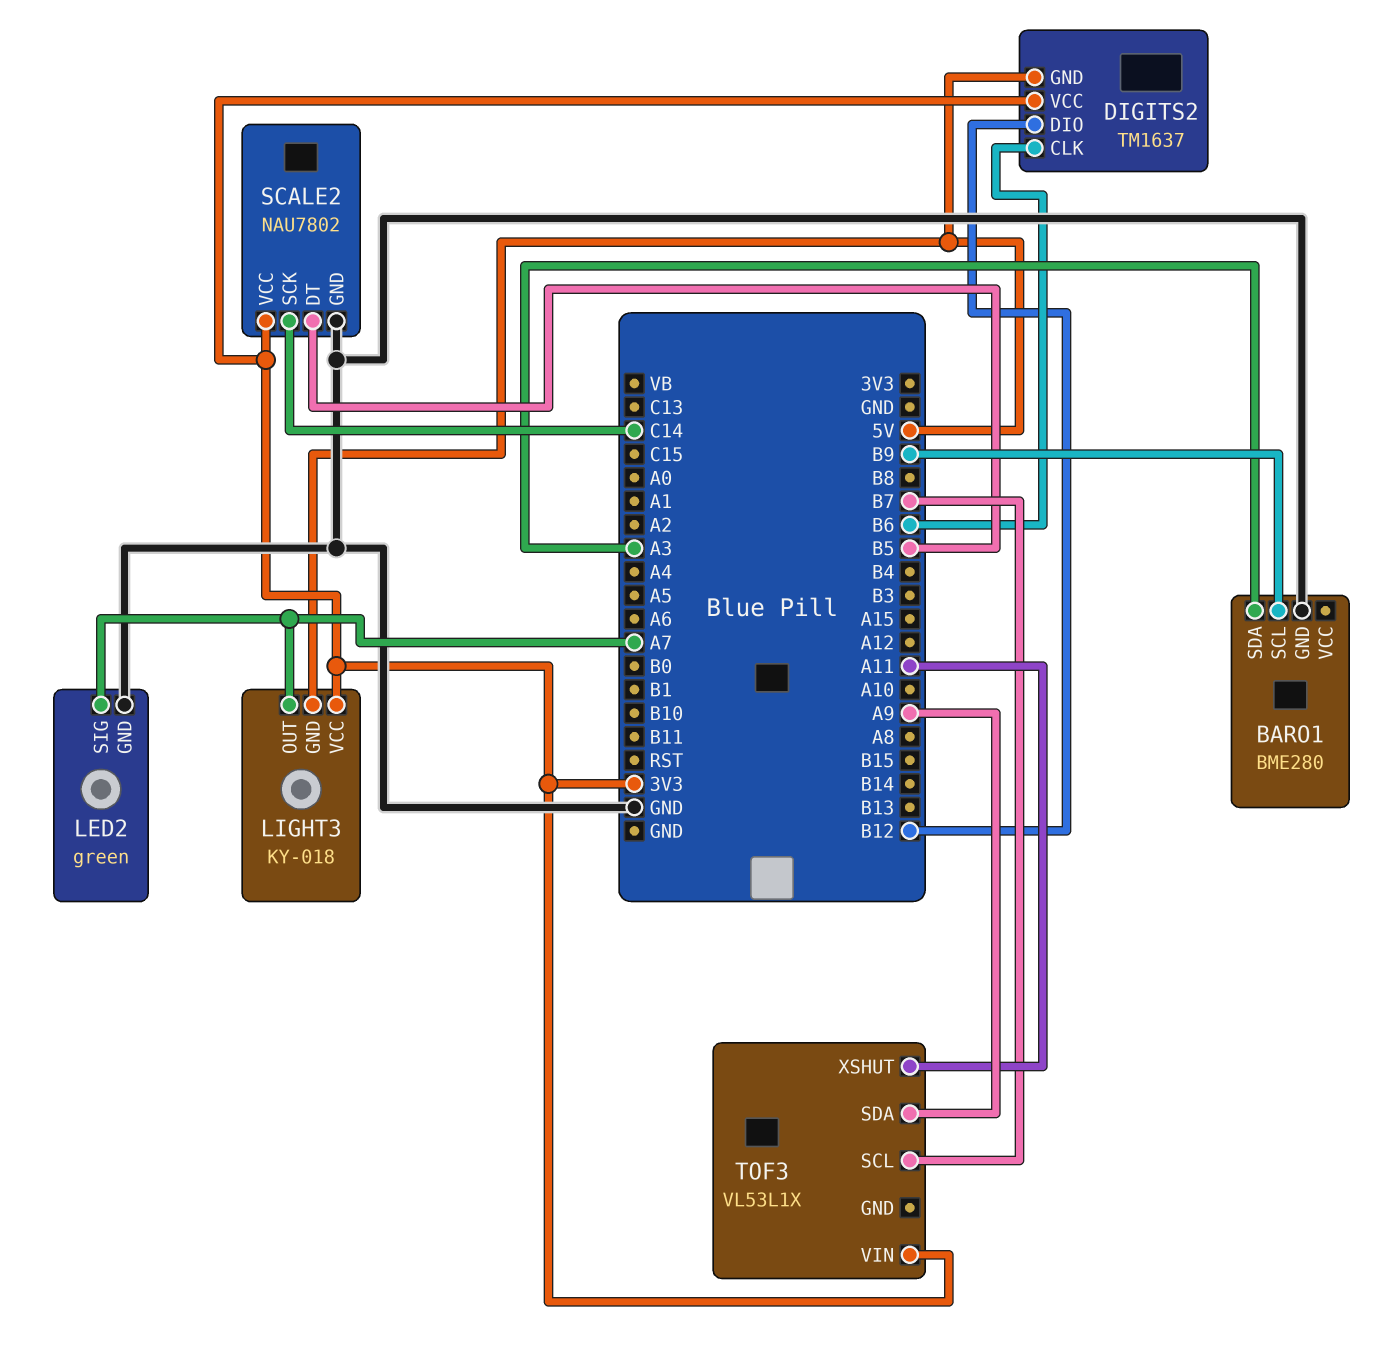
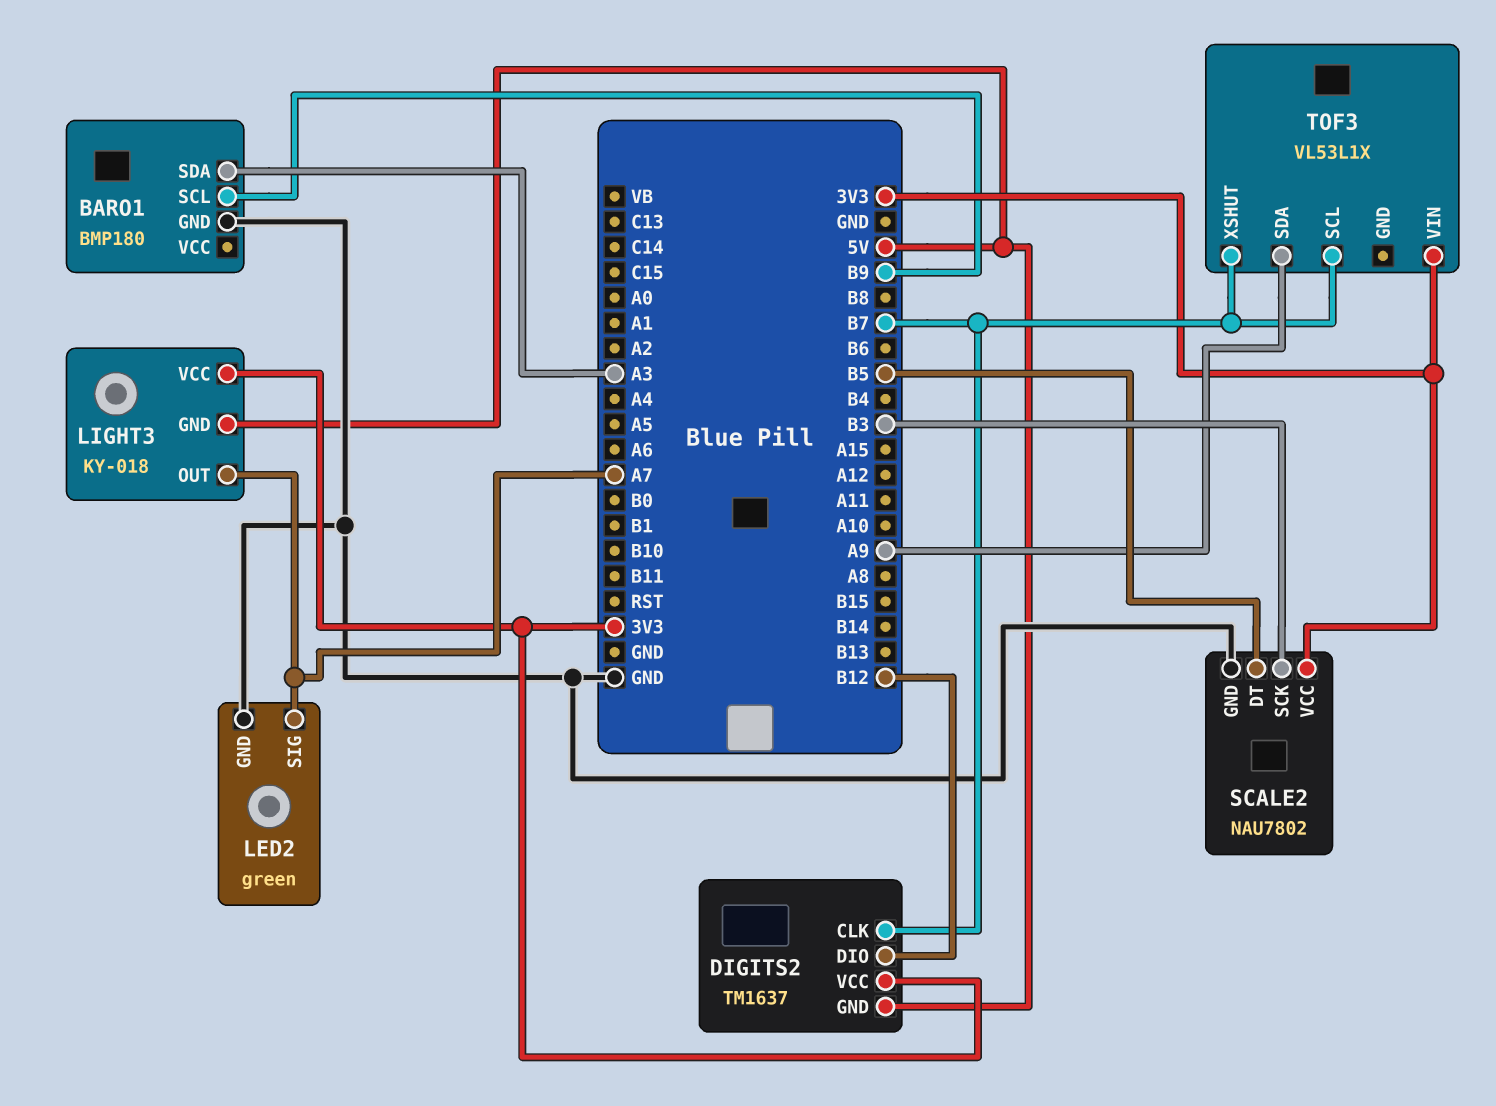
BARO1: BME280 -> BMP180
DIGITS2 pin CLK: B6 -> B7
SCALE2 pin SCK: C14 -> B3
TOF3 pin XSHUT: A11 -> B7

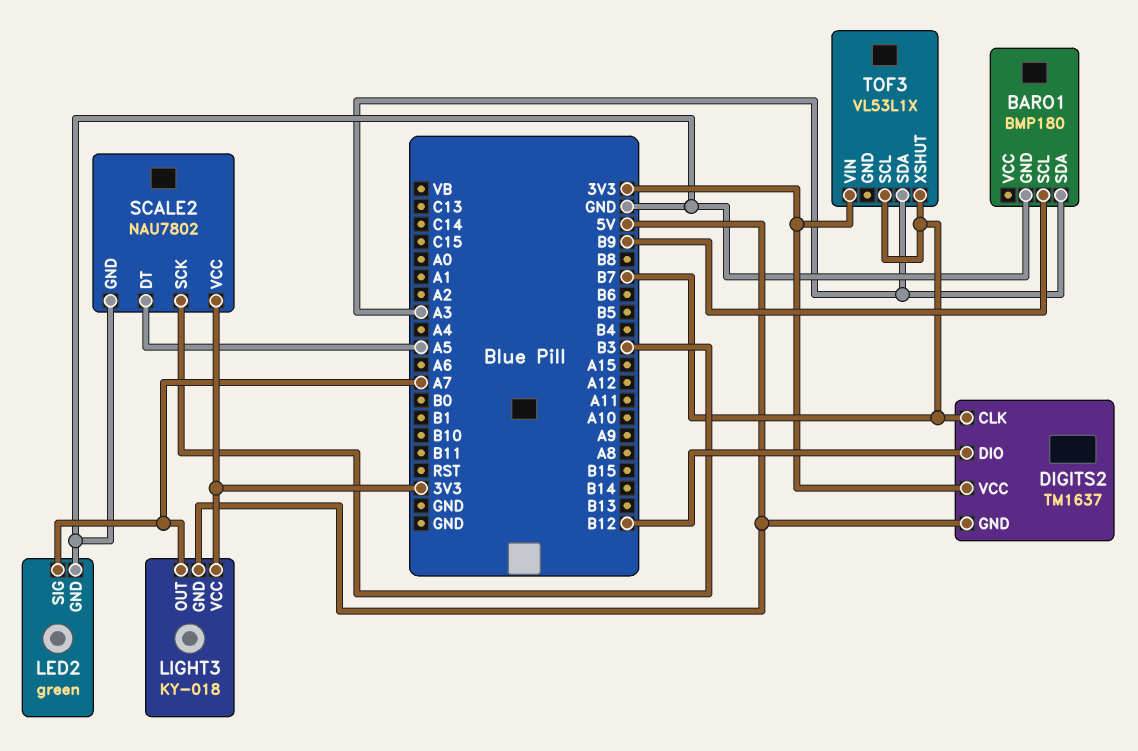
SCALE2 pin DT: B5 -> A5
TOF3 pin SDA: A9 -> A3

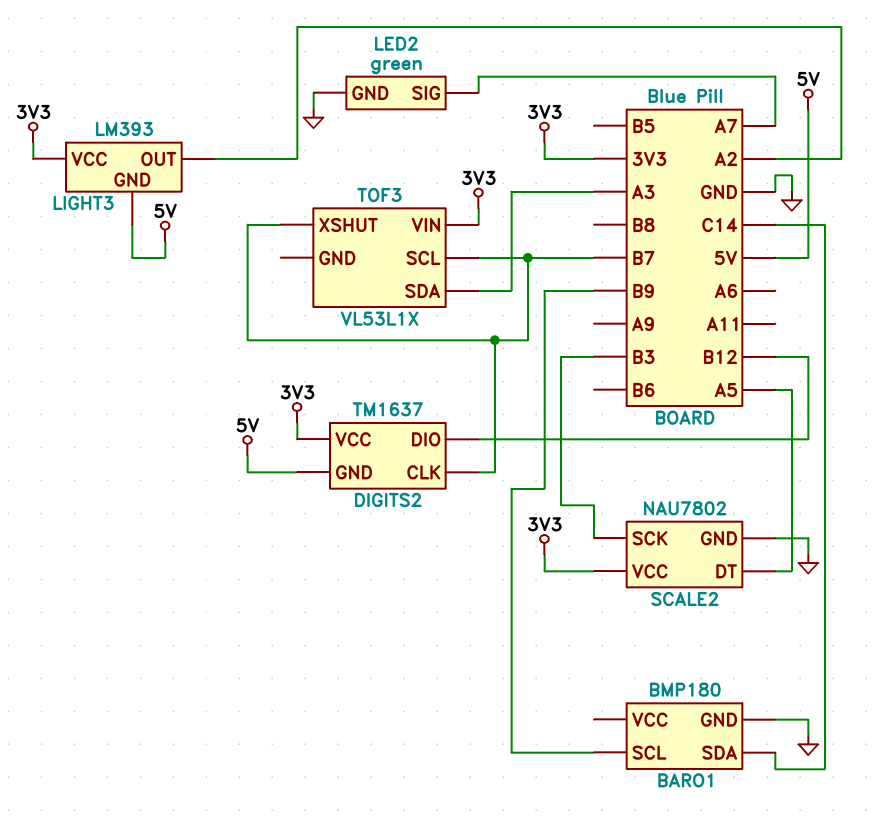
BARO1 pin SDA: A3 -> C14
LIGHT3: KY-018 -> LM393
LIGHT3 pin OUT: A7 -> A2

